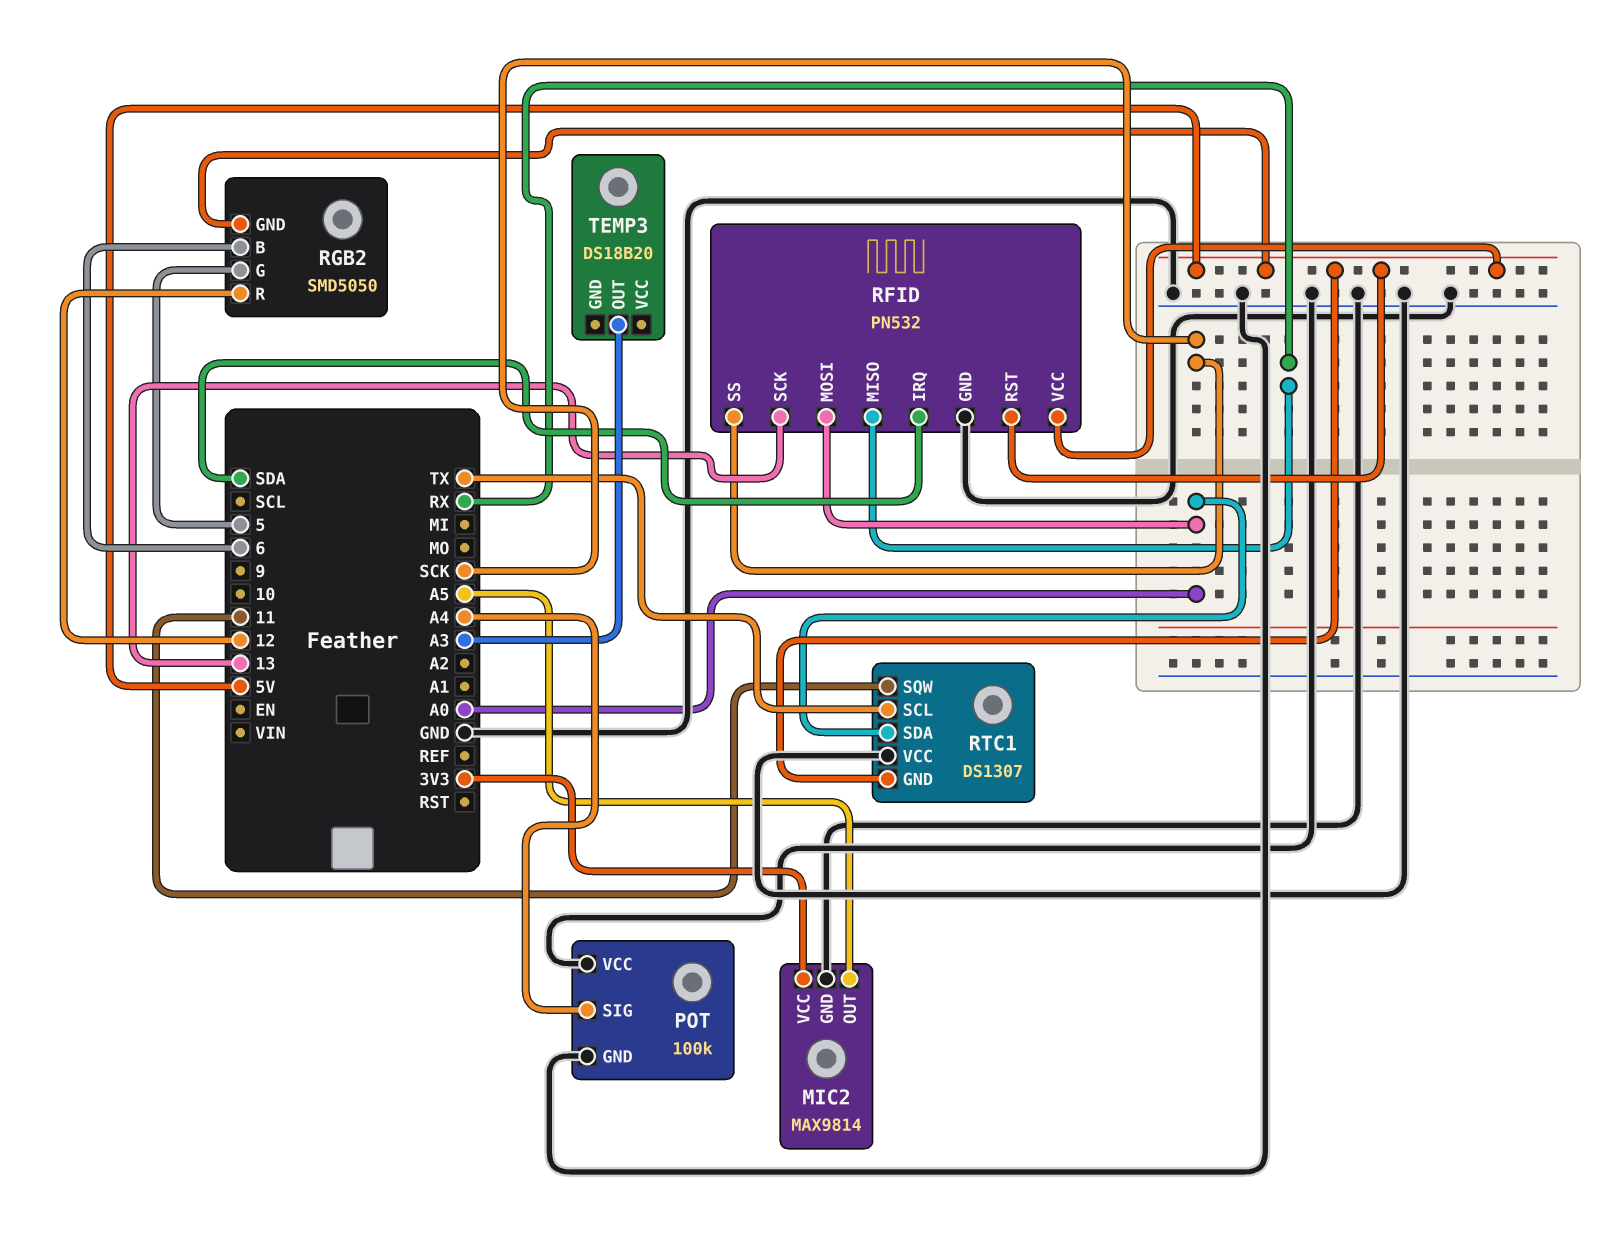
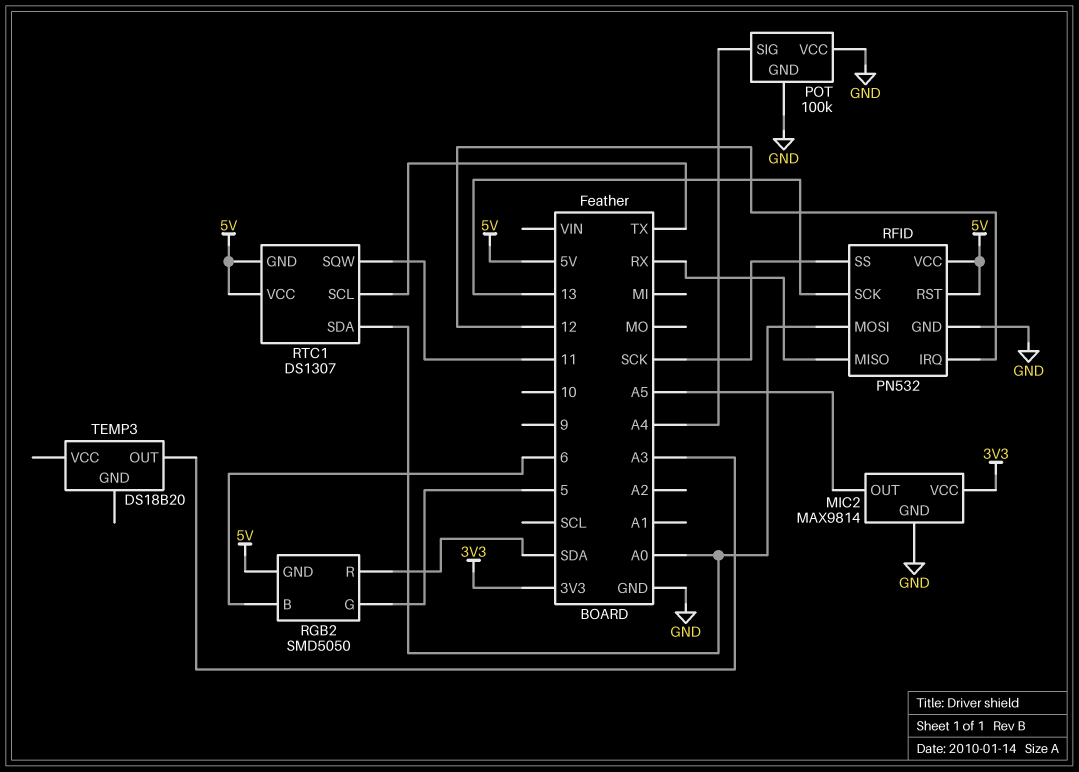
RFID pin IRQ: SDA -> 12
RGB2 pin R: 12 -> SDA
RTC1 pin VCC: GND -> 5V

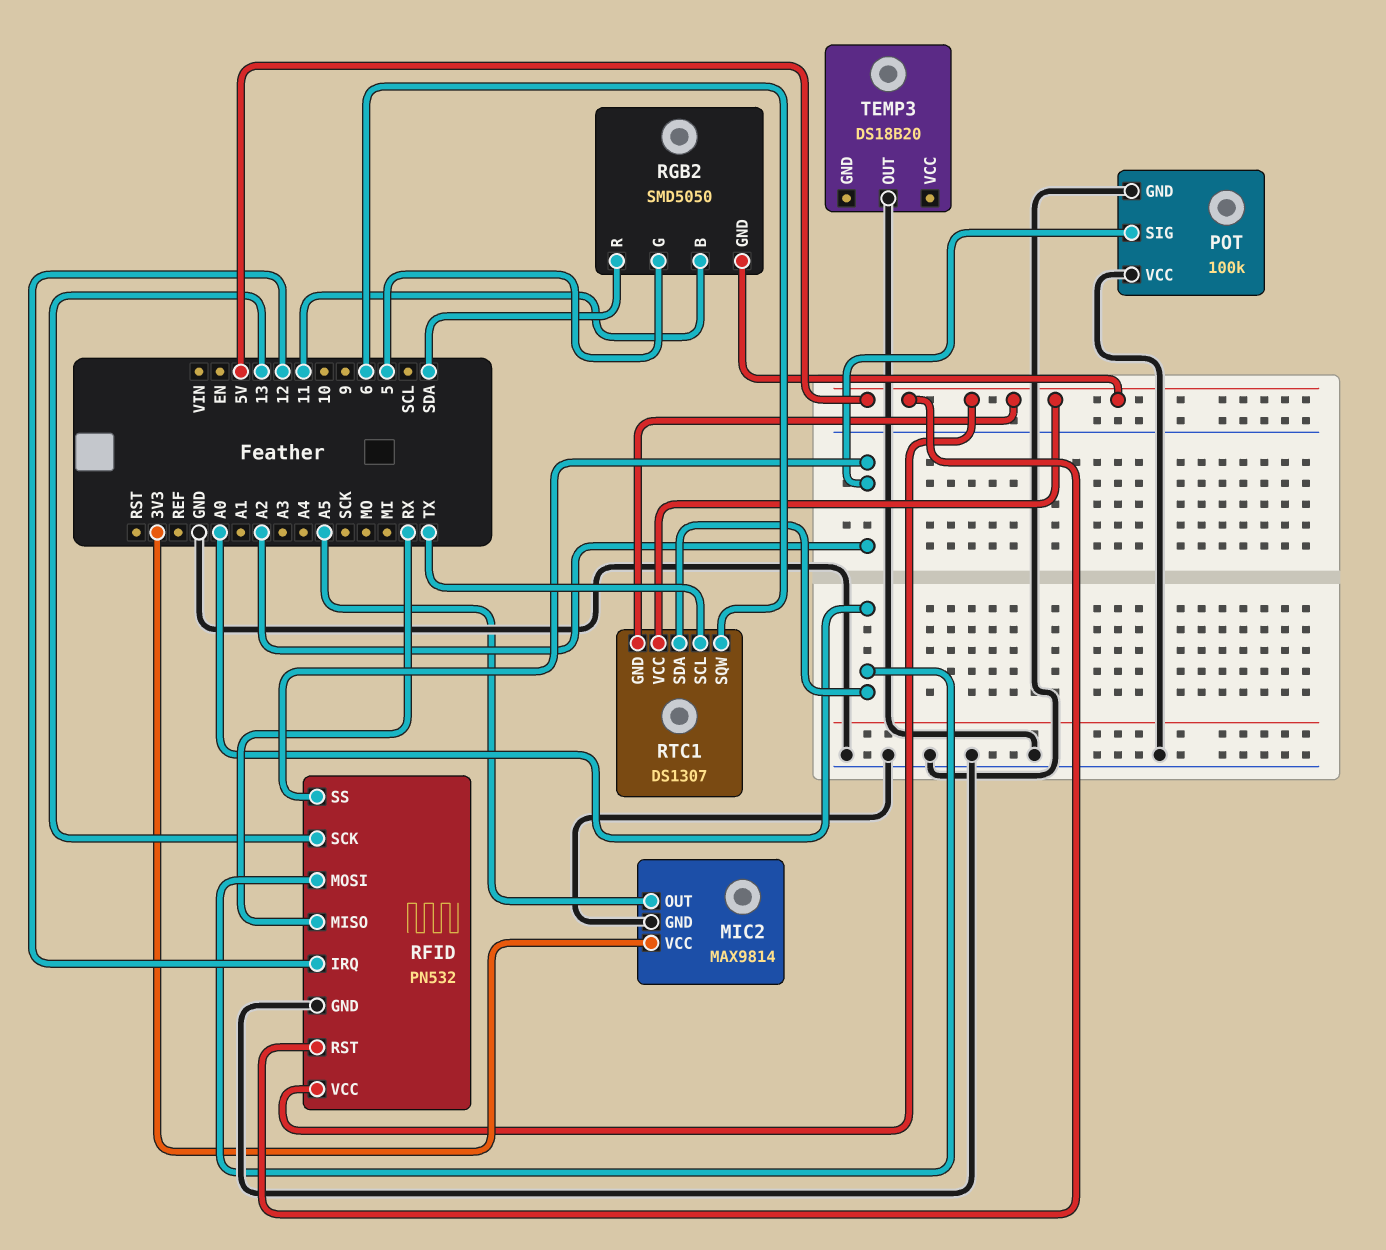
POT pin SIG: A4 -> A2
RFID pin SS: SCK -> A2
RGB2 pin B: 6 -> 11
RTC1 pin SQW: 11 -> 6
TEMP3 pin OUT: A3 -> GND

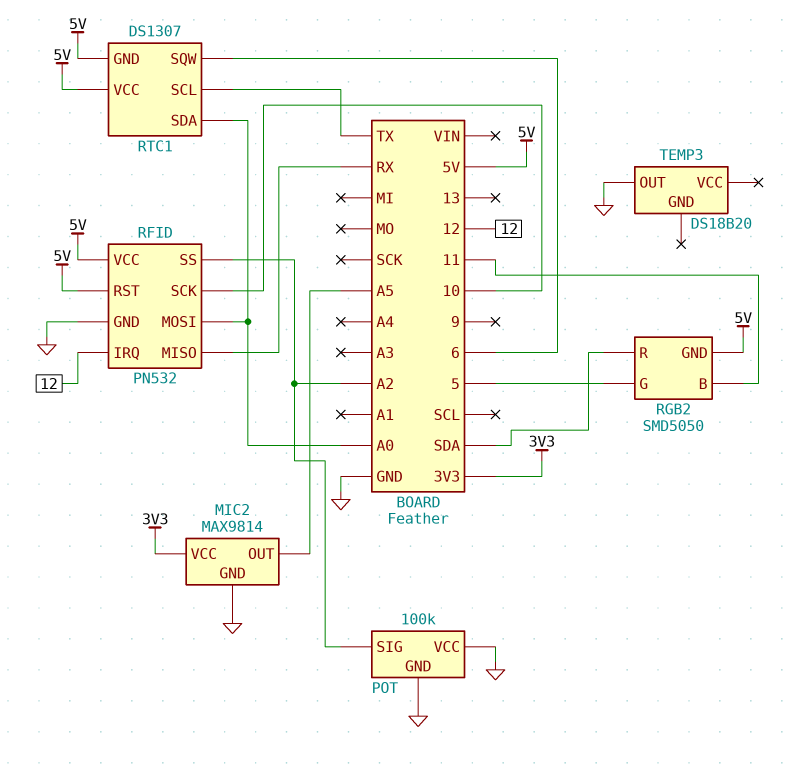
RFID pin SCK: 13 -> 10

